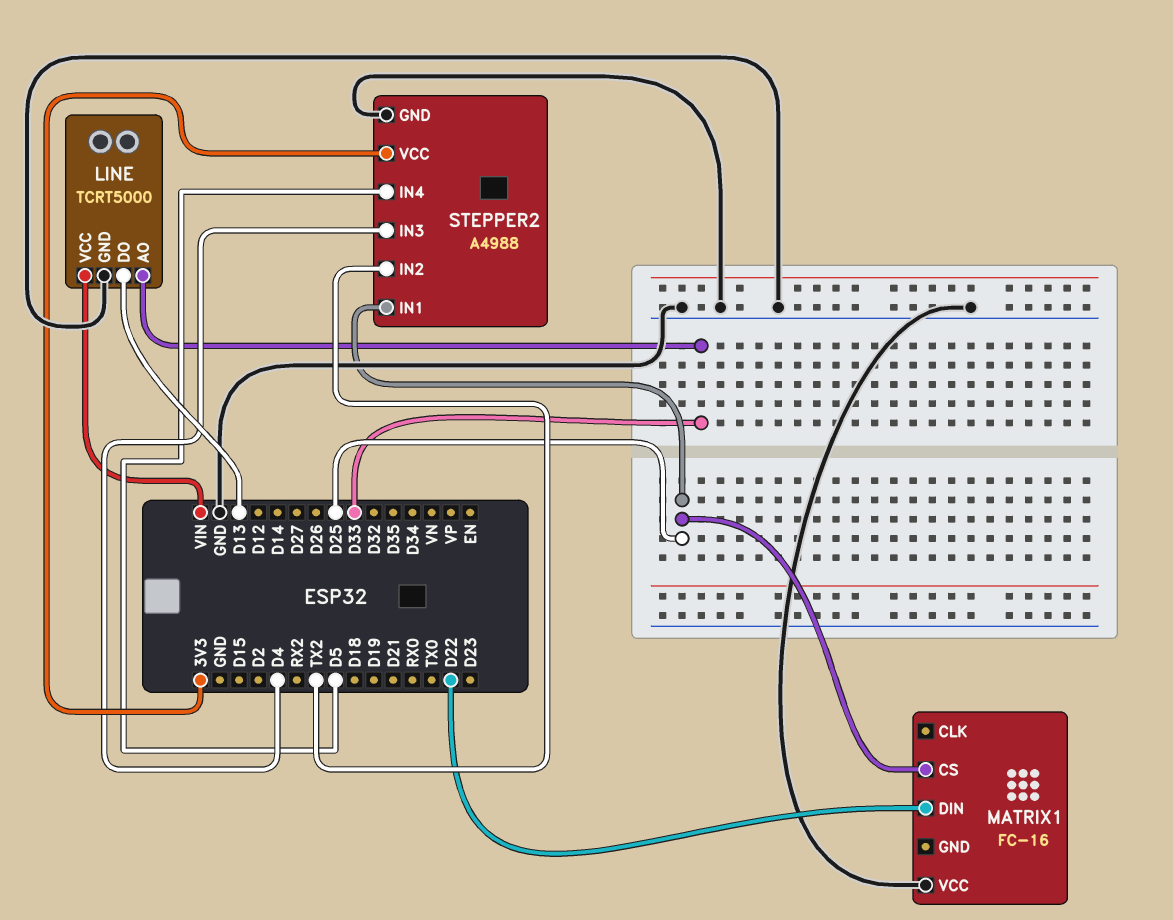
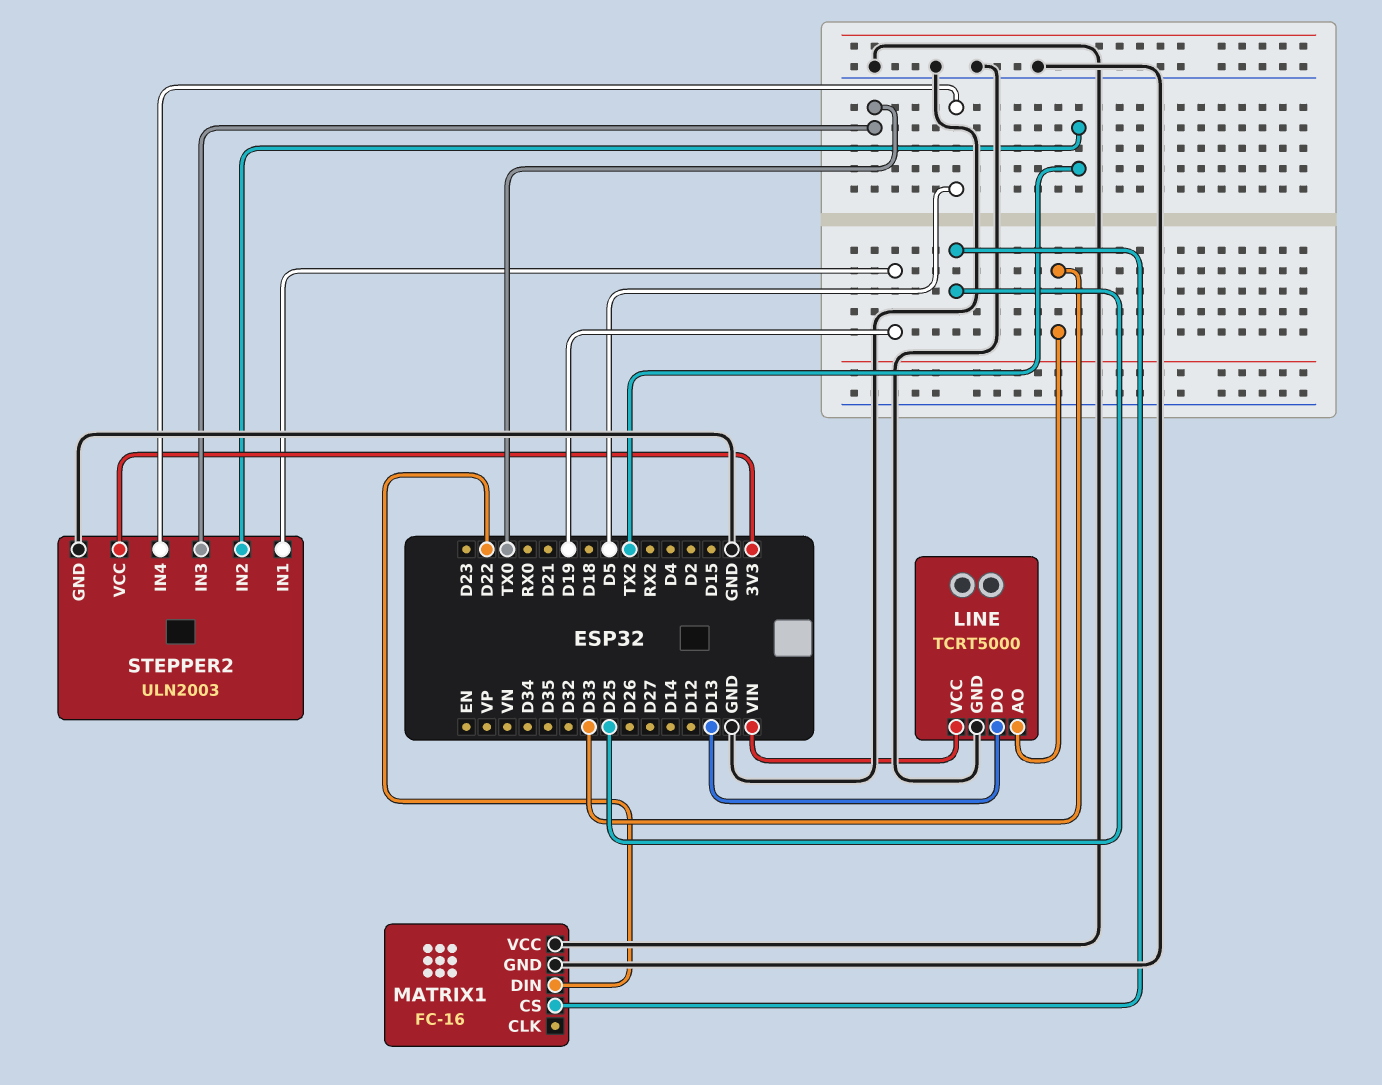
MATRIX1 pin GND: none -> GND
STEPPER2: A4988 -> ULN2003
STEPPER2 pin IN1: D25 -> D19
STEPPER2 pin IN3: D4 -> TX0

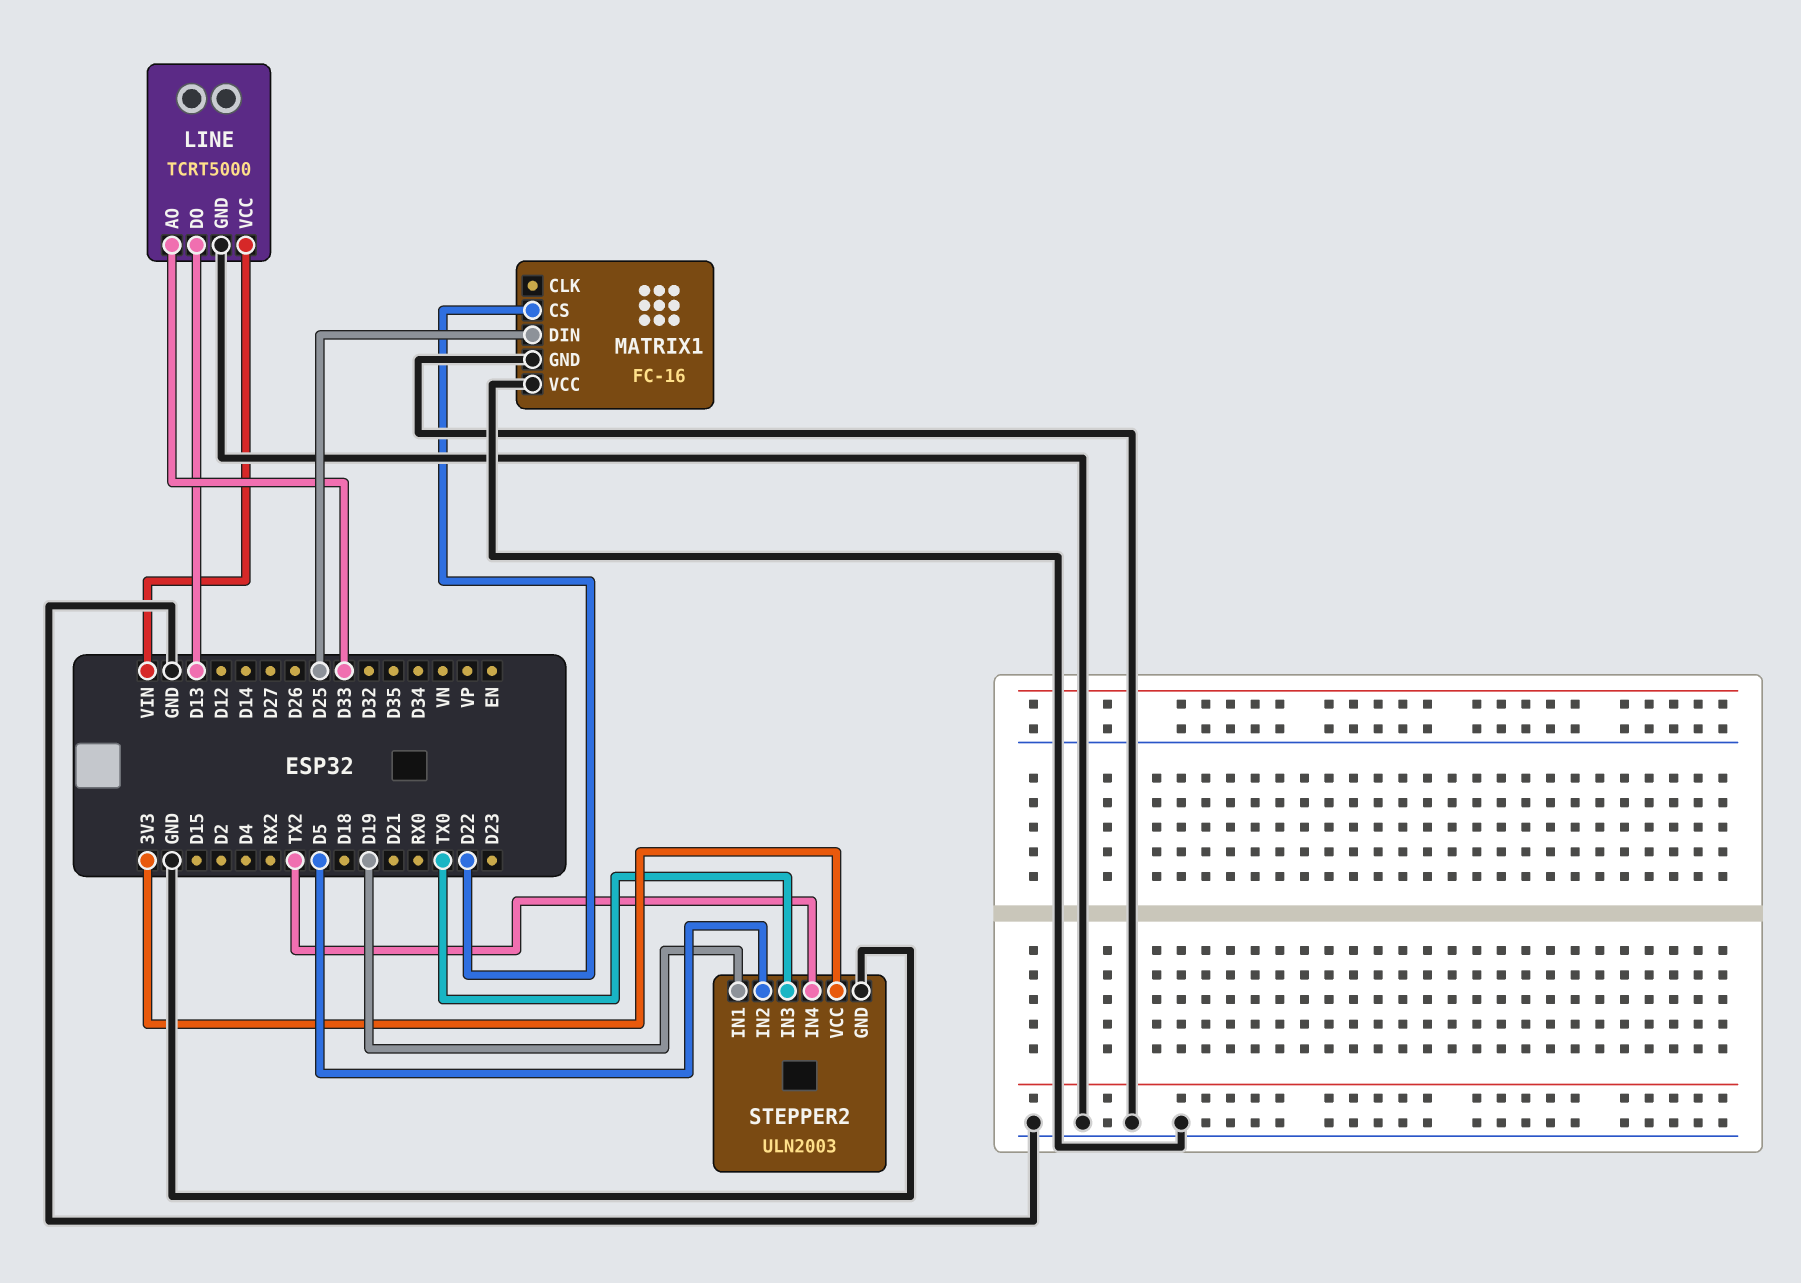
MATRIX1 pin CS: D25 -> D22
MATRIX1 pin DIN: D22 -> D25
STEPPER2 pin IN2: TX2 -> D5
STEPPER2 pin IN4: D5 -> TX2

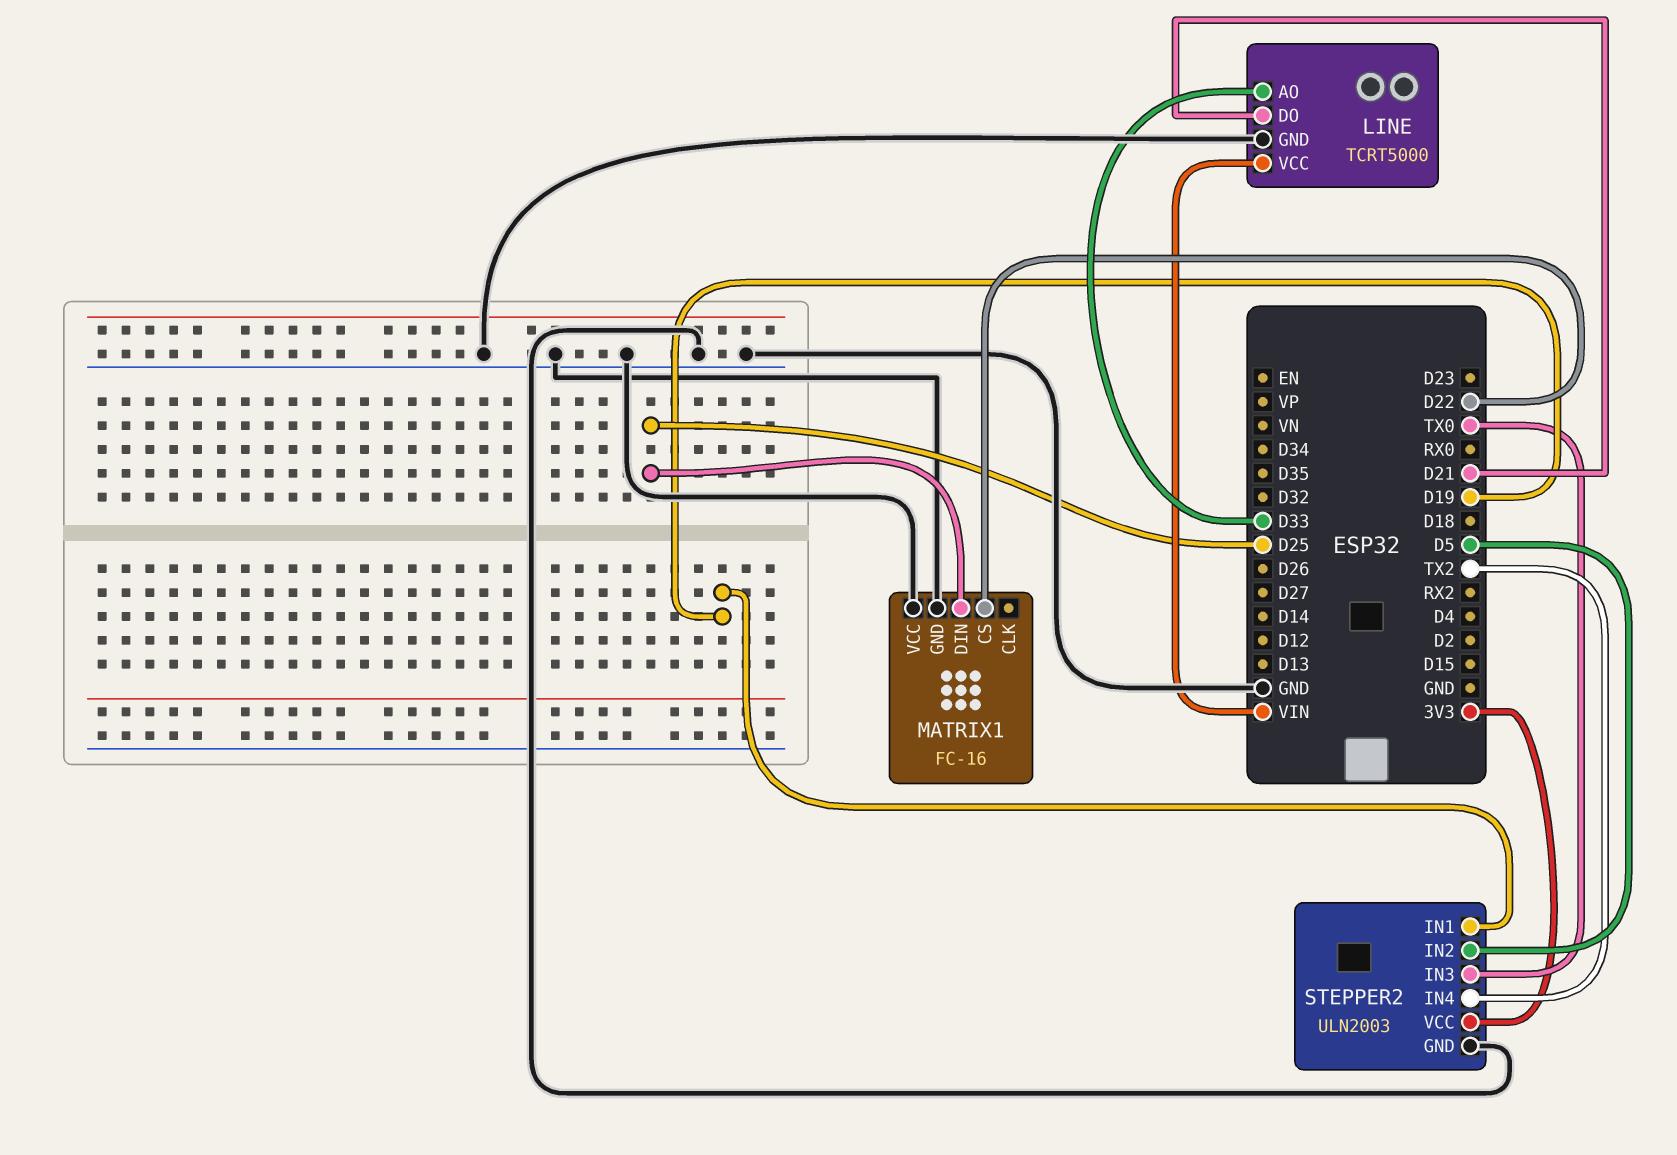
LINE pin DO: D13 -> D21

